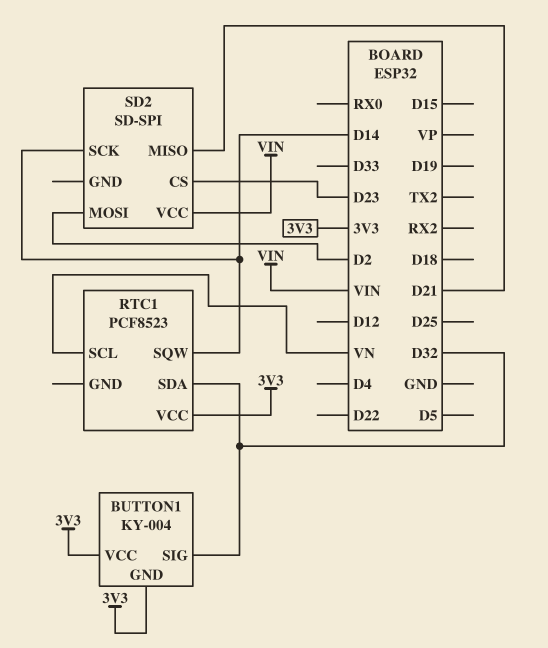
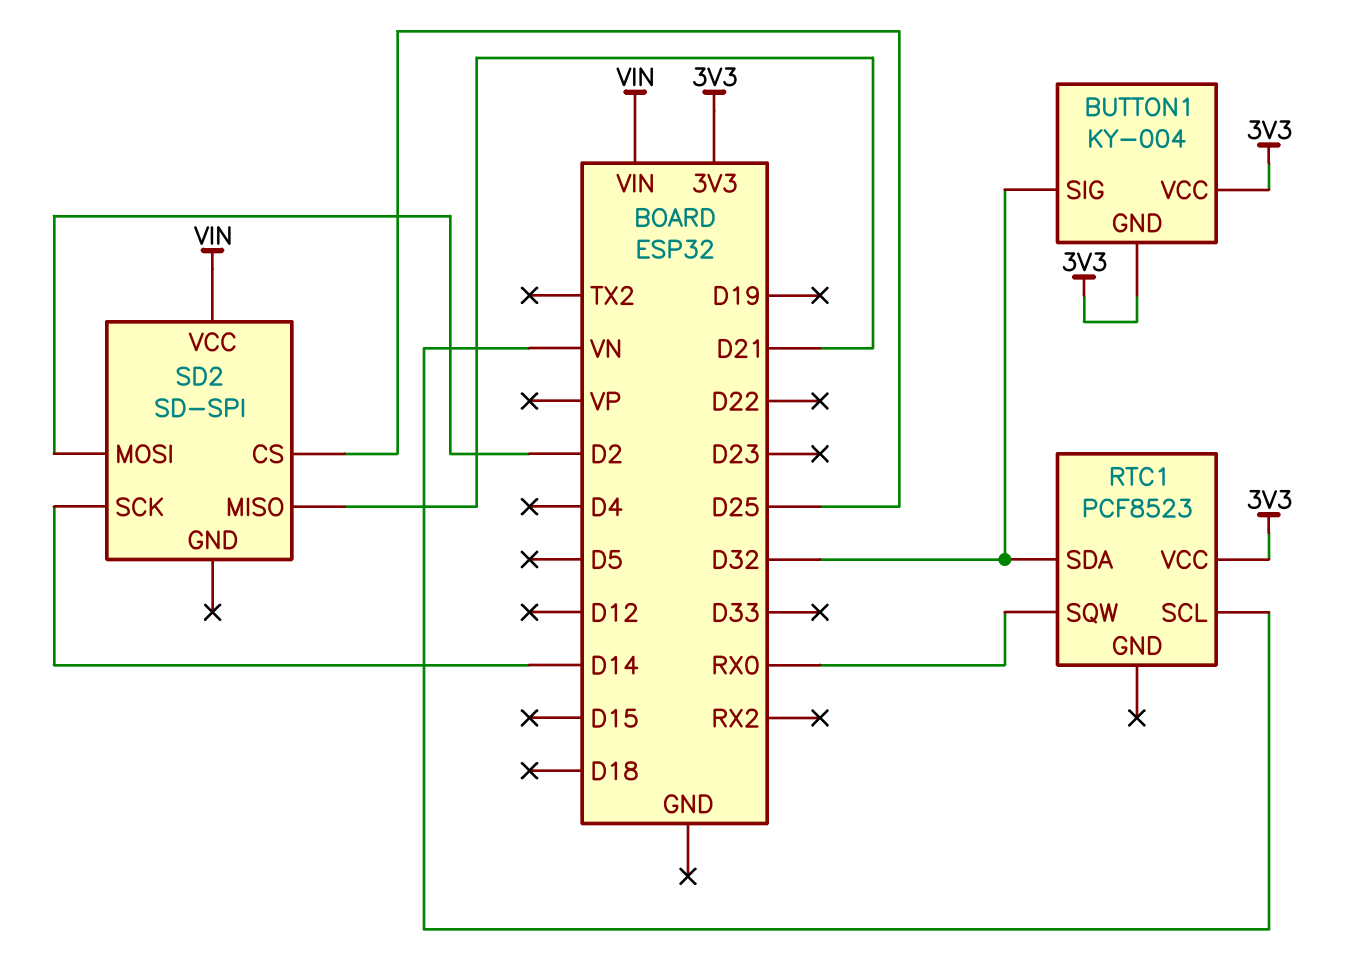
RTC1 pin SQW: D14 -> RX0
SD2 pin CS: D23 -> D25

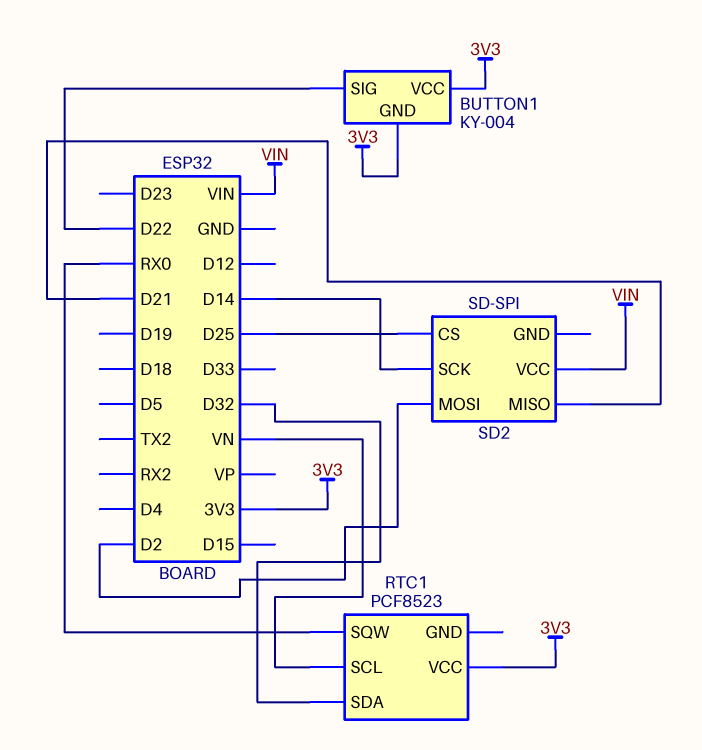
BUTTON1 pin SIG: D32 -> D22

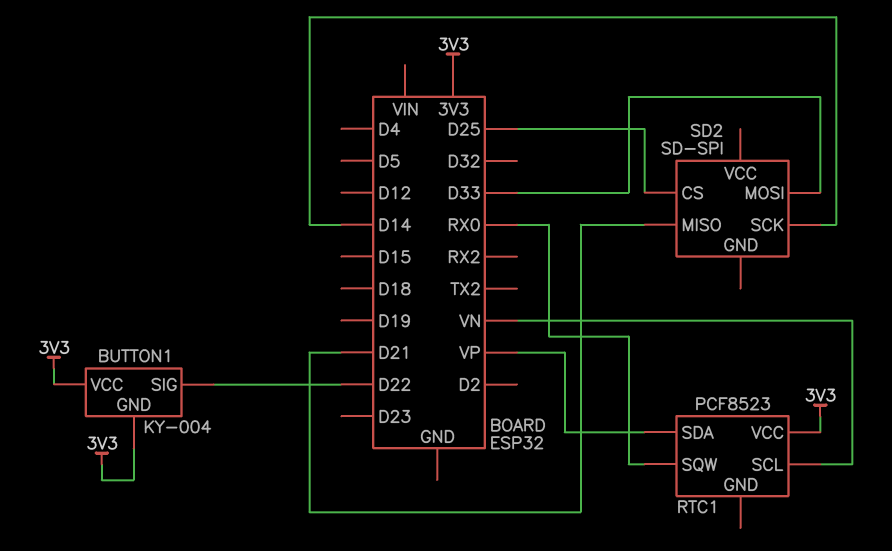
RTC1 pin SDA: D32 -> VP
SD2 pin MOSI: D2 -> D33
SD2 pin VCC: VIN -> none

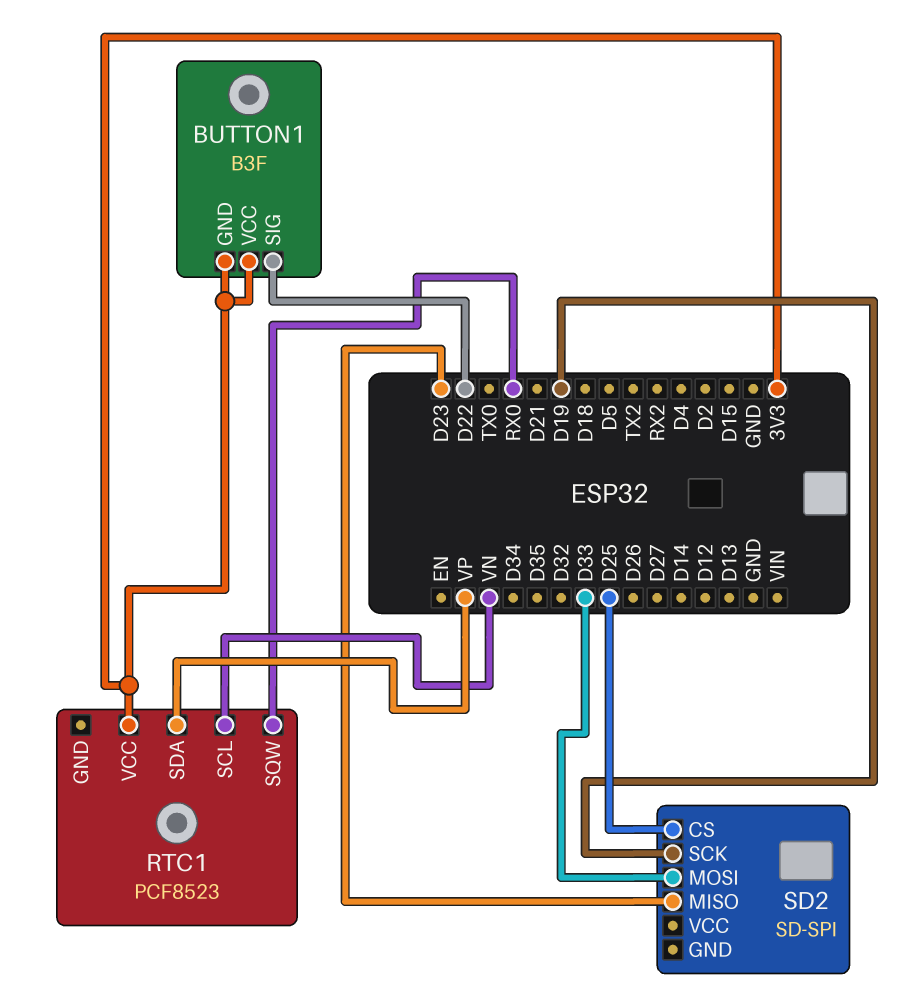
BUTTON1: KY-004 -> B3F
SD2 pin MISO: D21 -> D23
SD2 pin SCK: D14 -> D19

